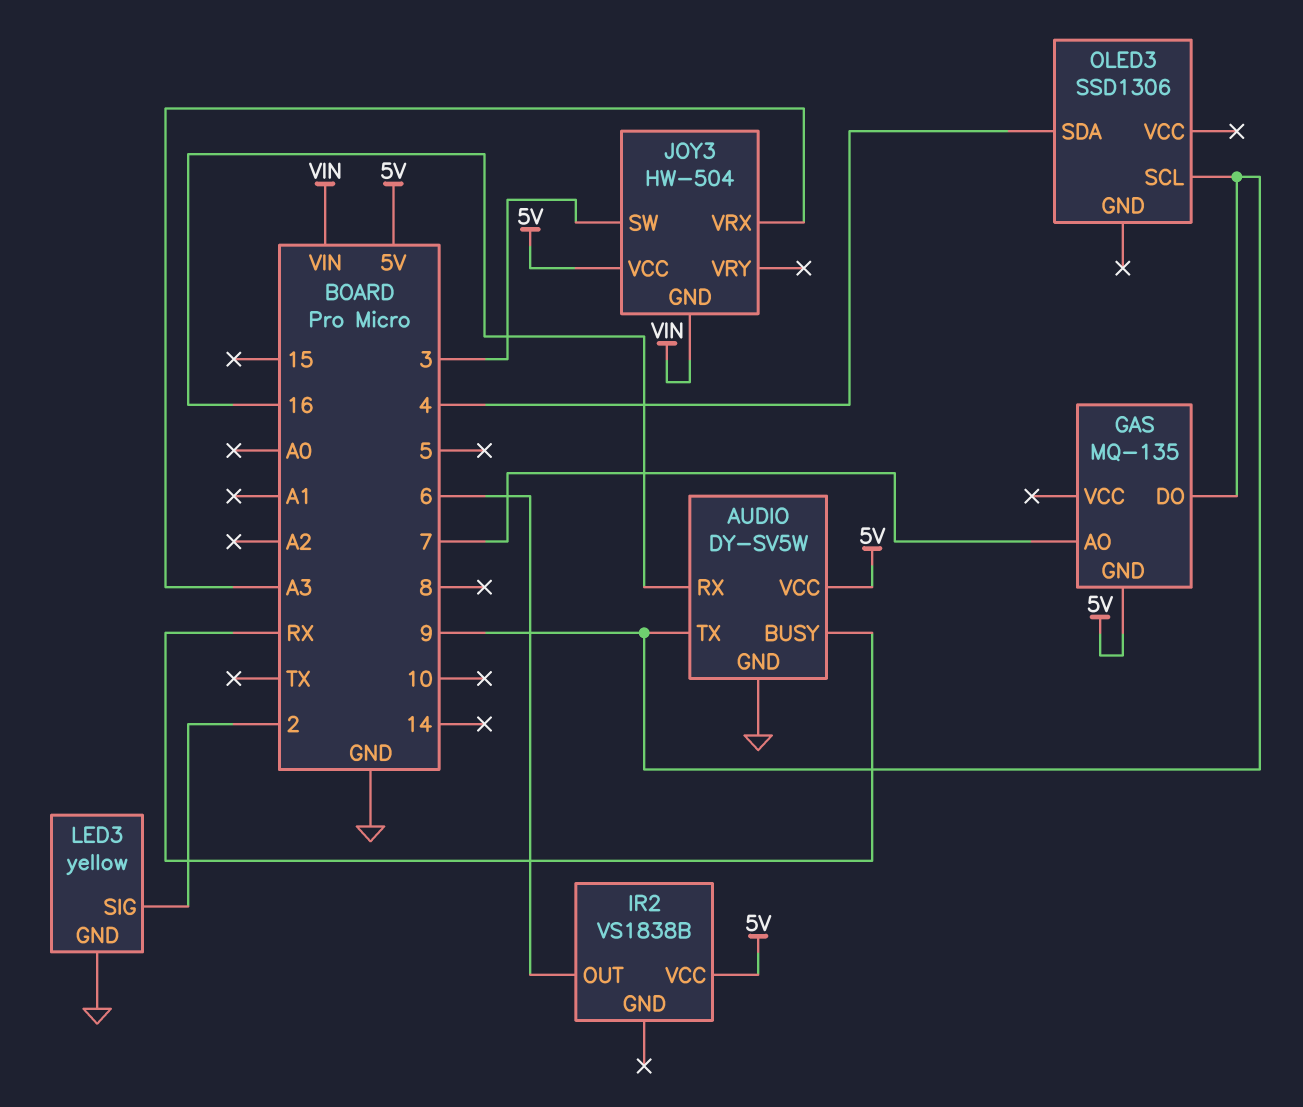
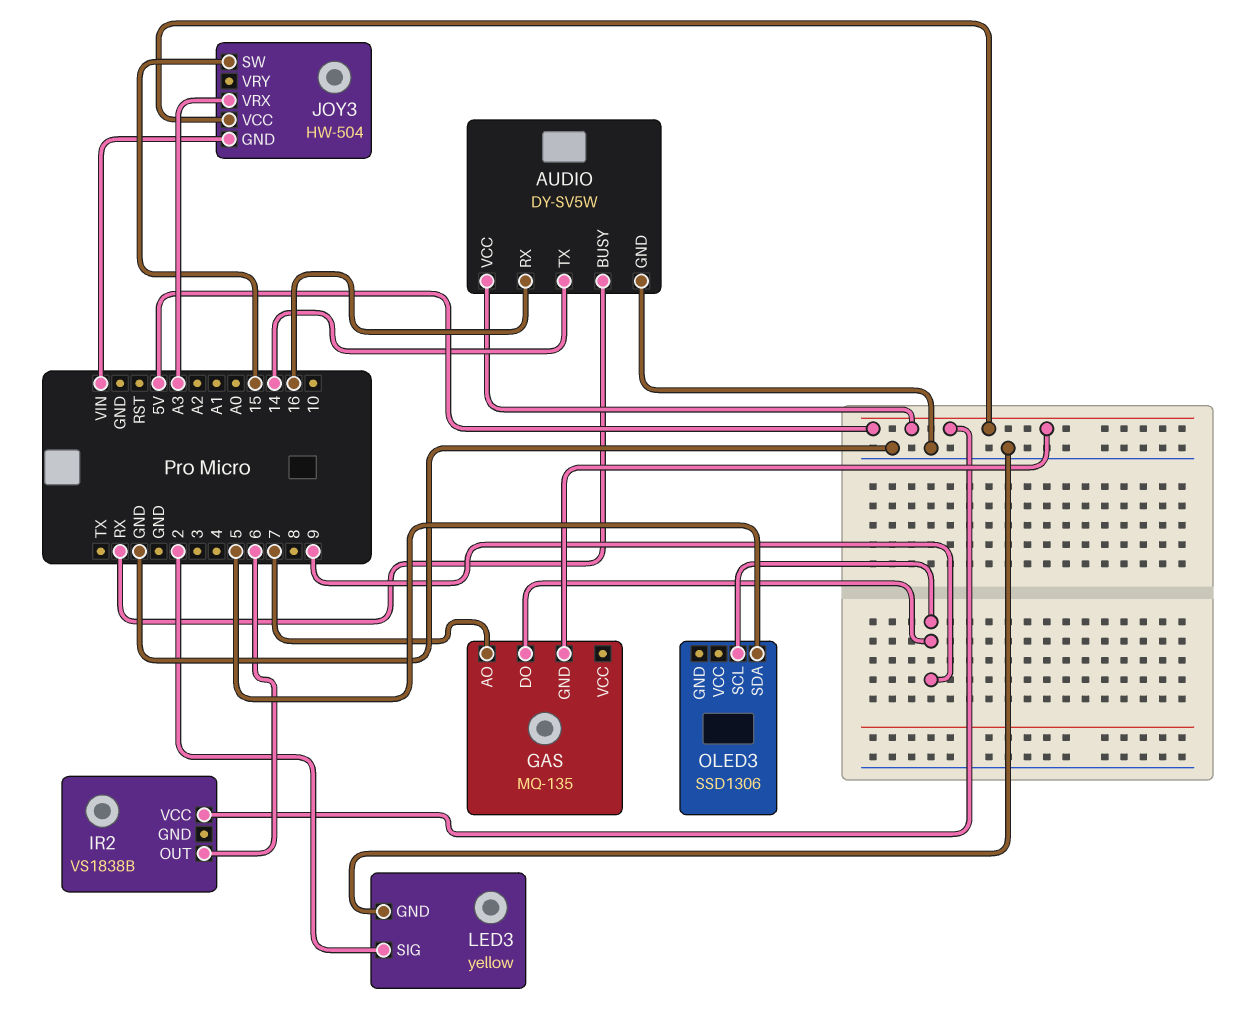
AUDIO pin TX: 9 -> 14
JOY3 pin SW: 3 -> 15
OLED3 pin SDA: 4 -> 5

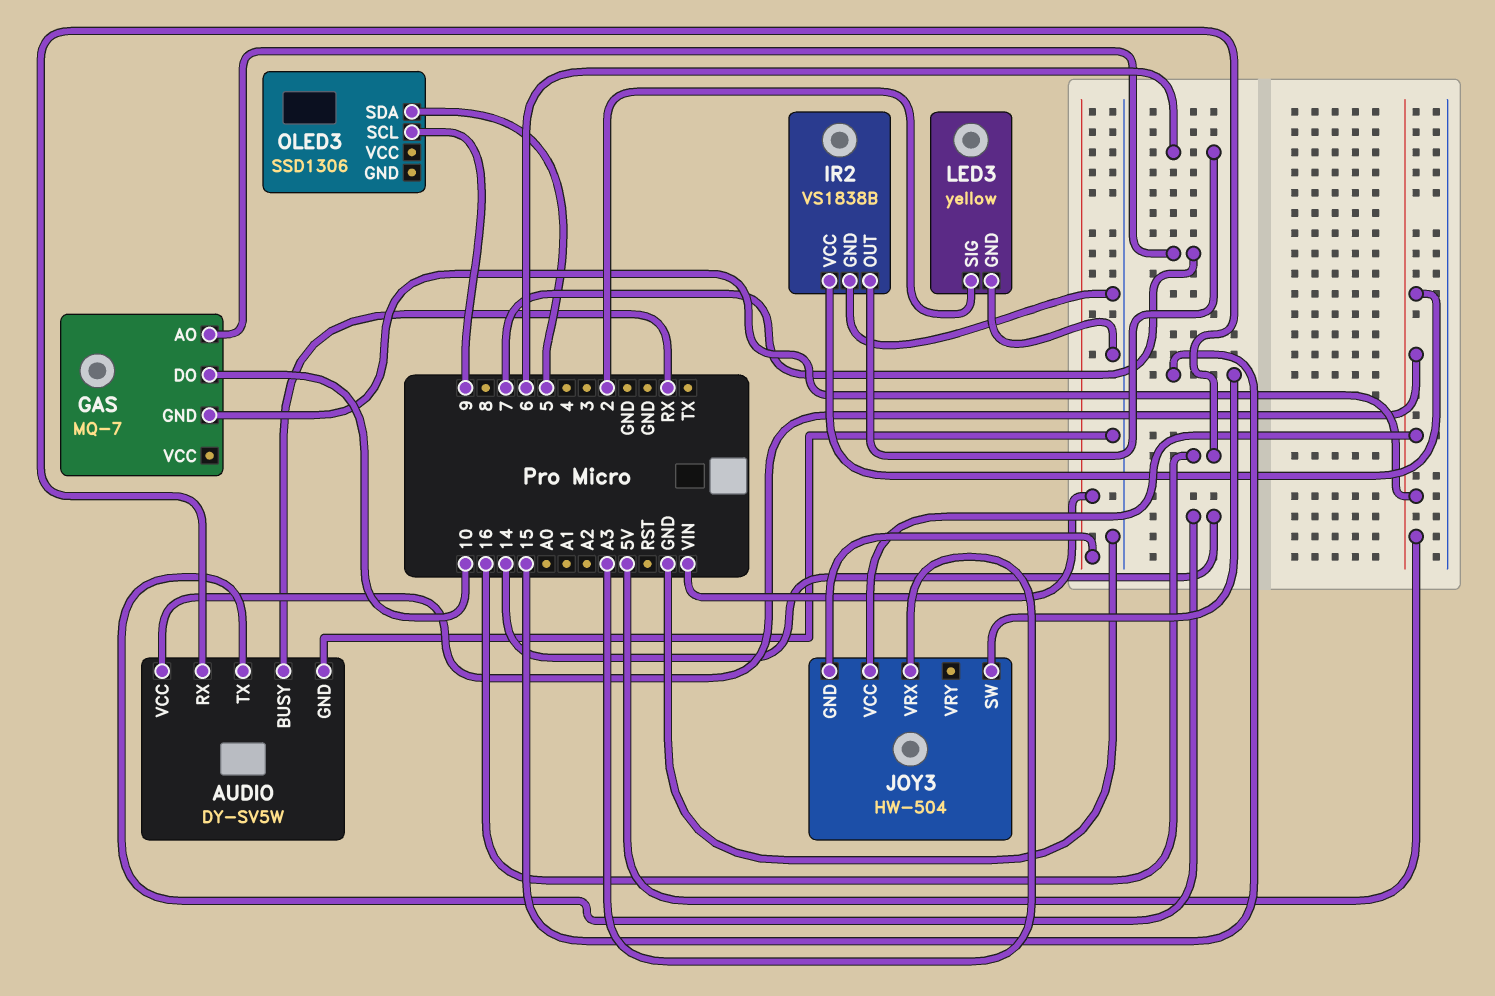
GAS: MQ-135 -> MQ-7
GAS pin DO: 9 -> 10
IR2 pin GND: none -> GND

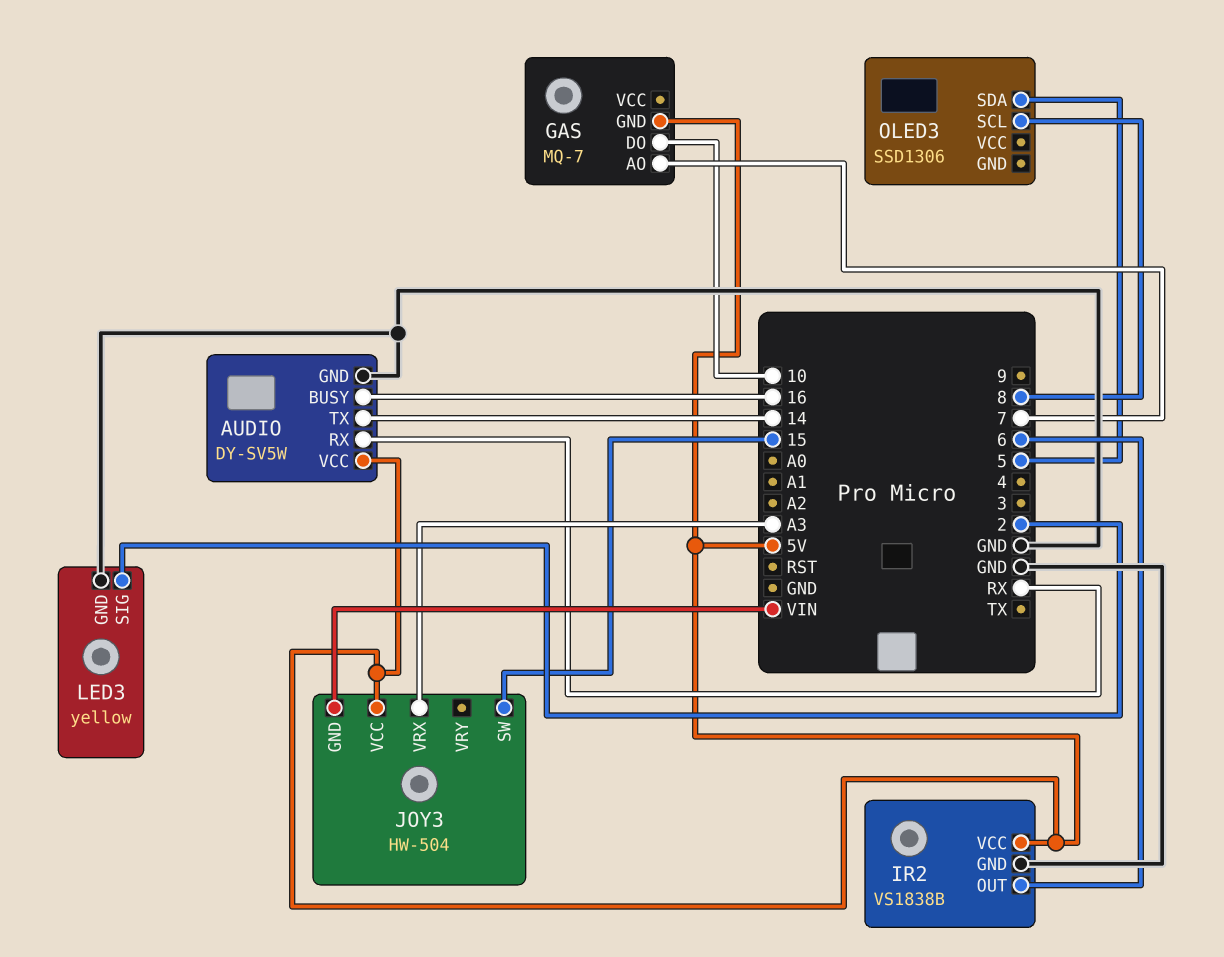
AUDIO pin BUSY: RX -> 16
AUDIO pin RX: 16 -> RX
OLED3 pin SCL: 9 -> 8

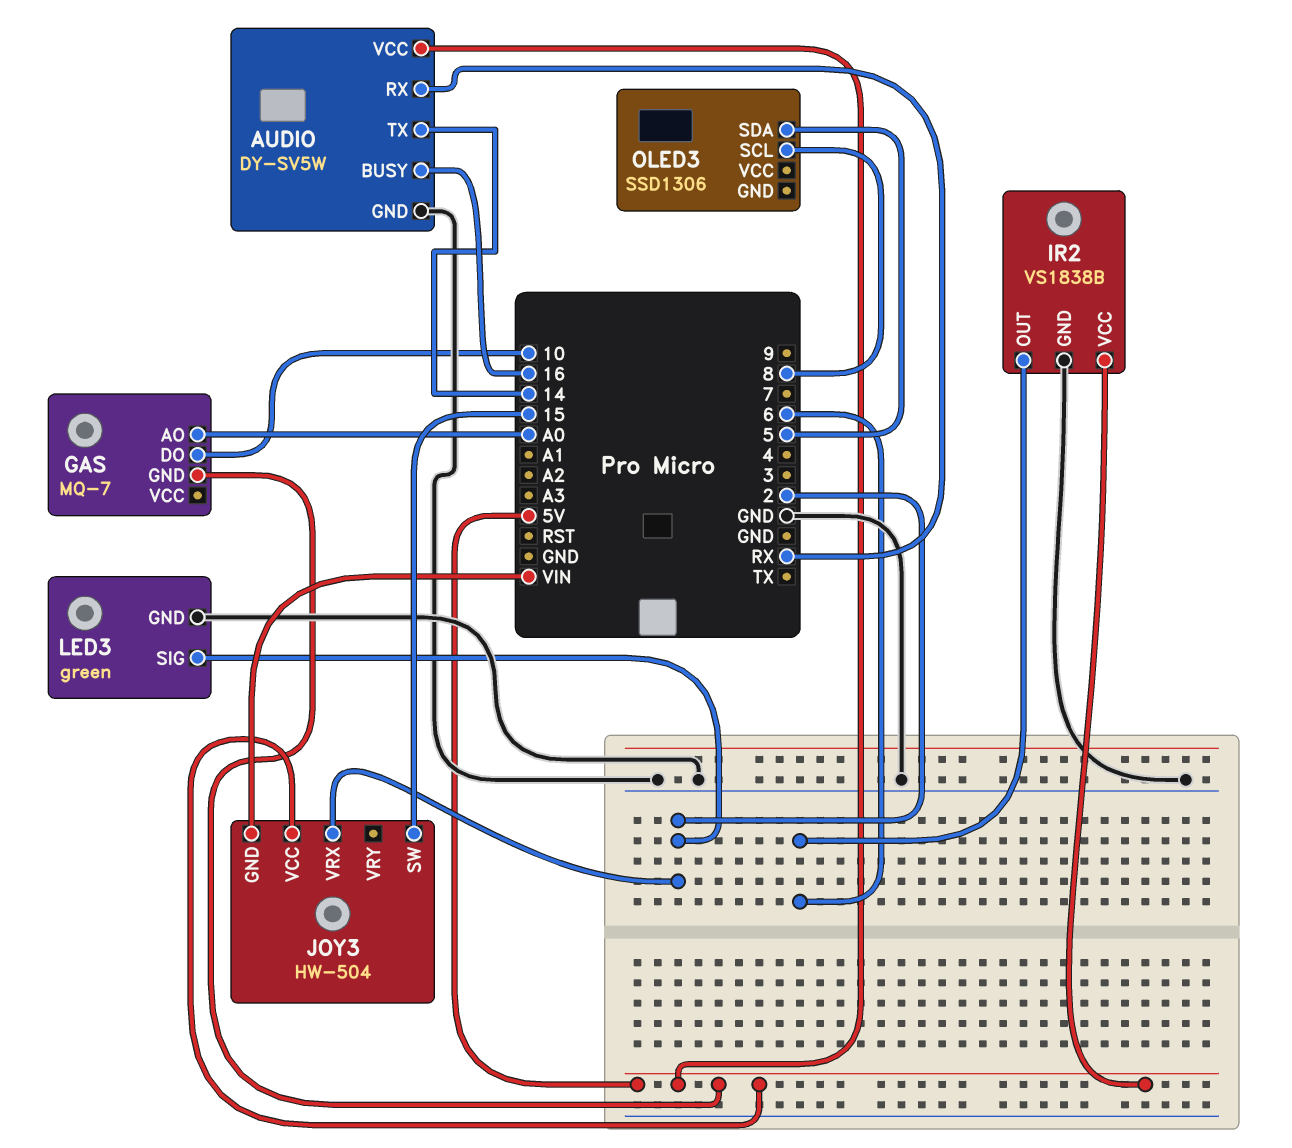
GAS pin AO: 7 -> A0
JOY3 pin VRX: A3 -> 2
LED3: yellow -> green

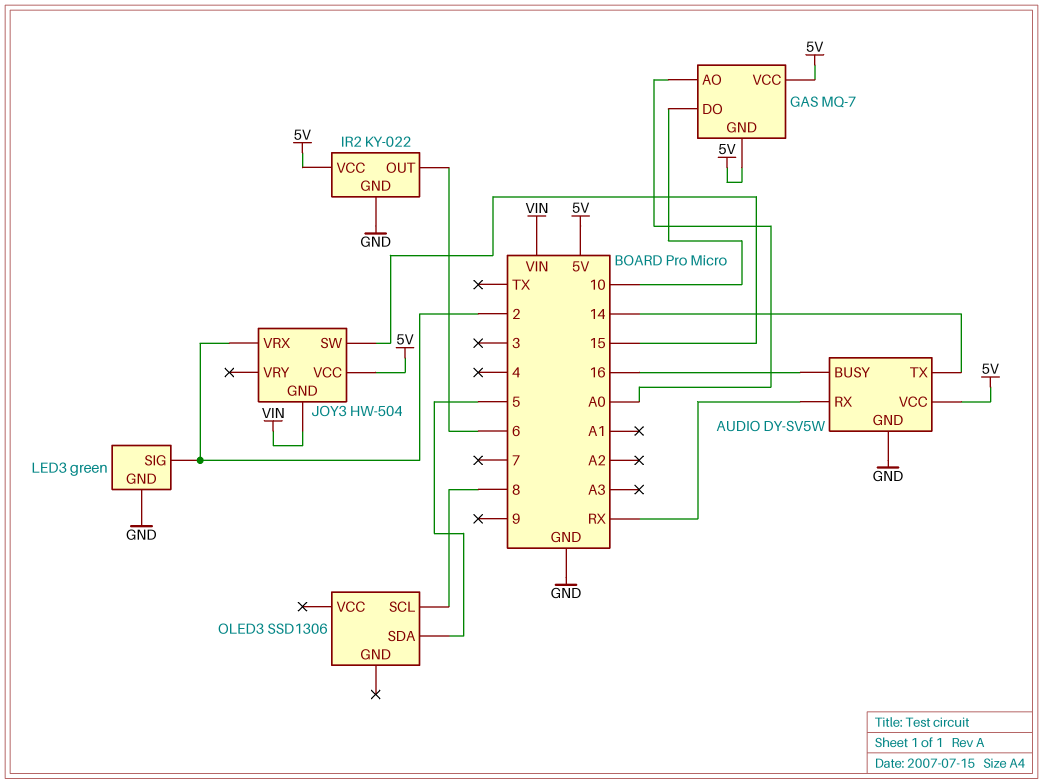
GAS pin VCC: none -> 5V
IR2: VS1838B -> KY-022

